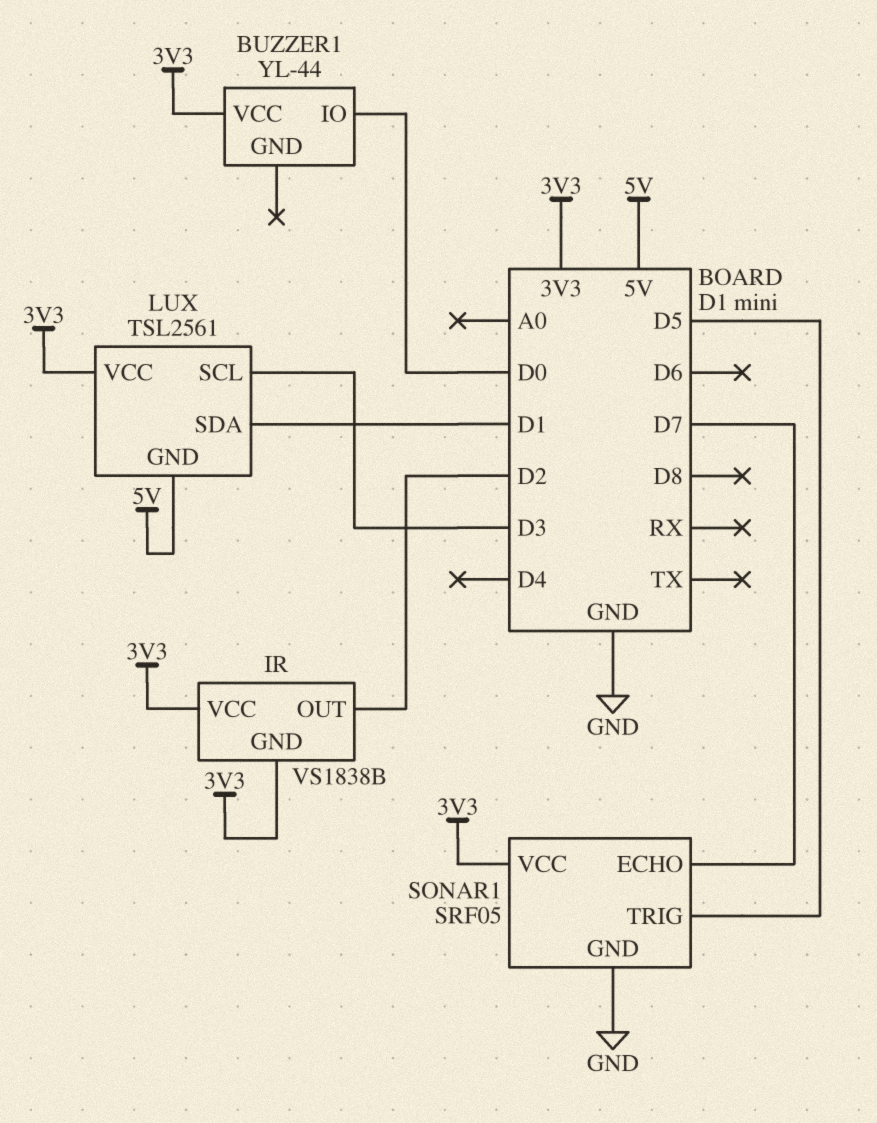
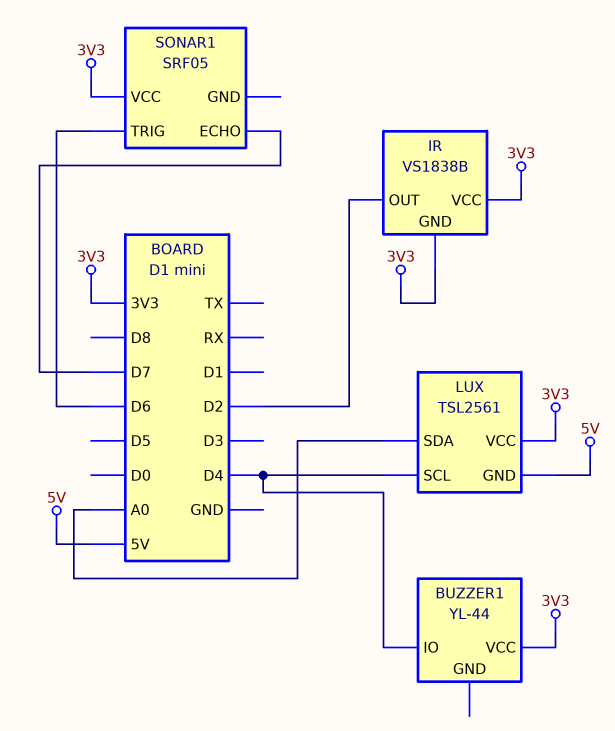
BUZZER1 pin IO: D0 -> D4
LUX pin SCL: D3 -> D4
LUX pin SDA: D1 -> A0
SONAR1 pin GND: GND -> none
SONAR1 pin TRIG: D5 -> D6

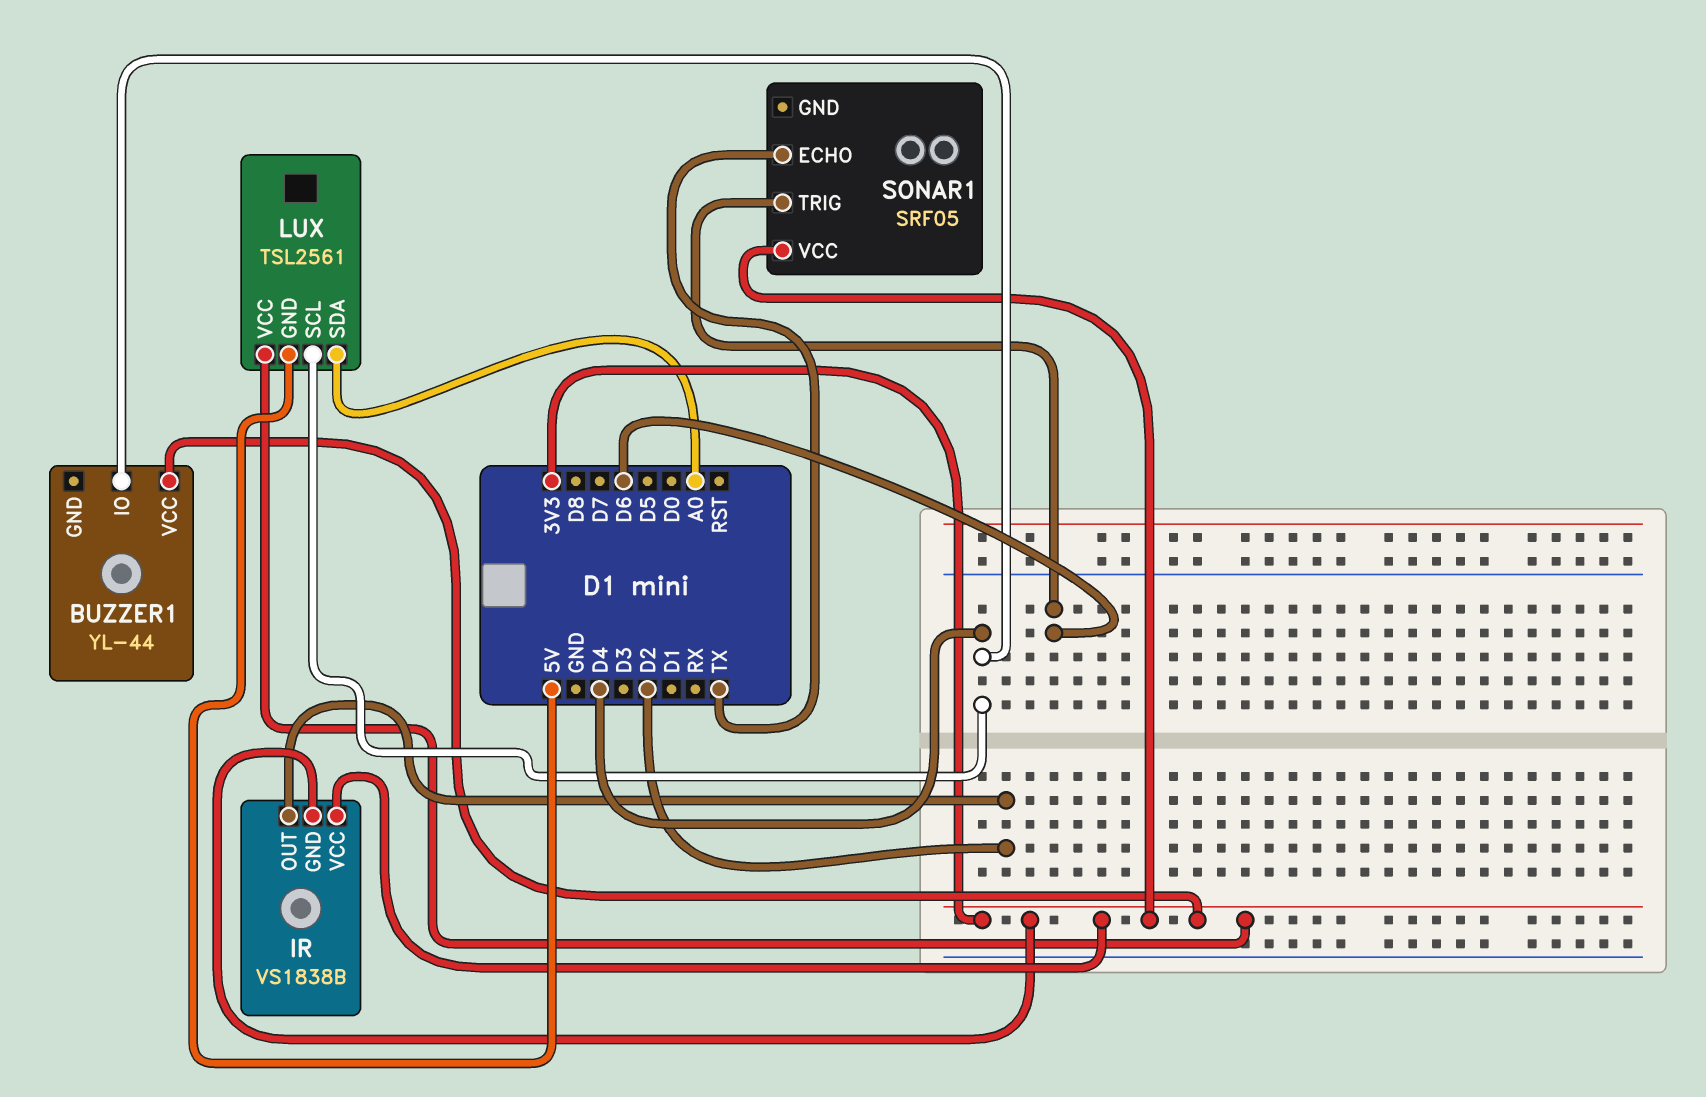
SONAR1 pin ECHO: D7 -> TX

